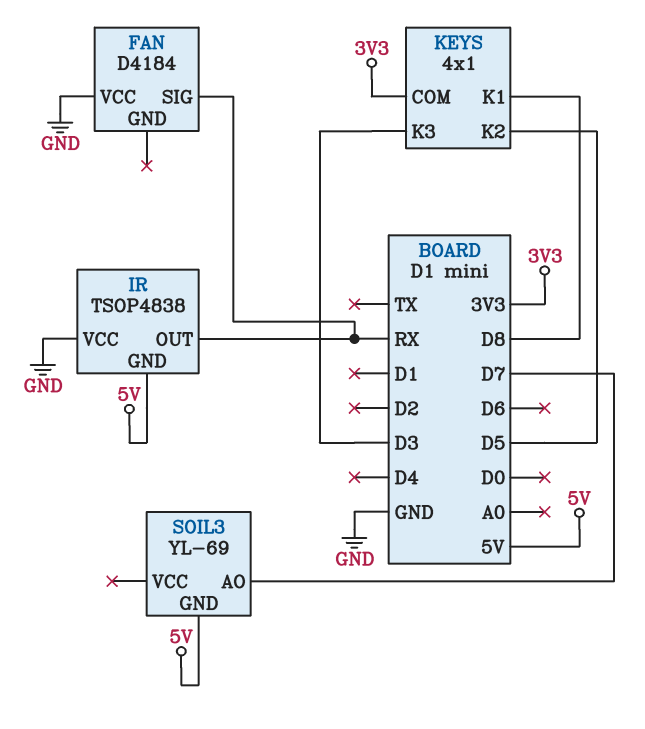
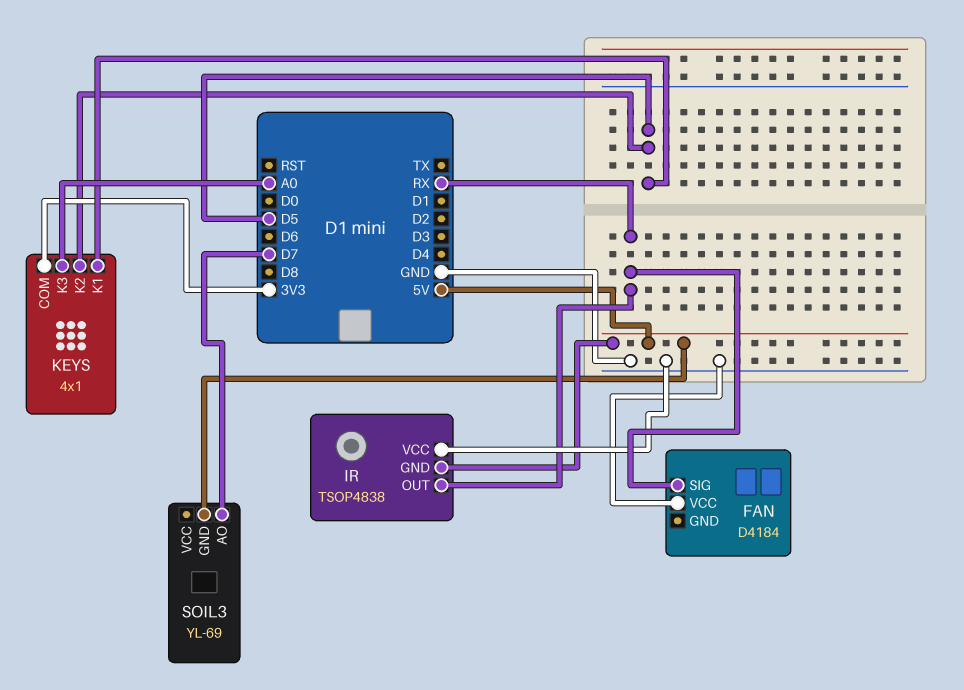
KEYS pin K1: D8 -> D5
KEYS pin K3: D3 -> A0

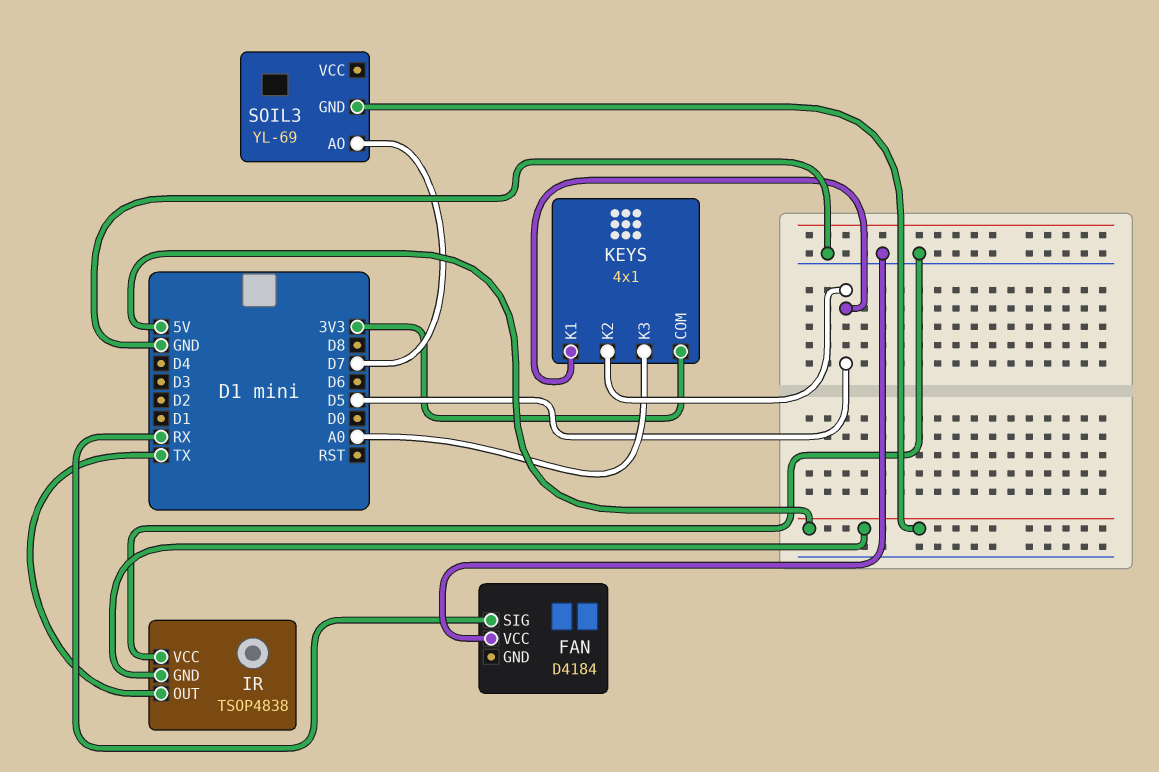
IR pin OUT: RX -> TX

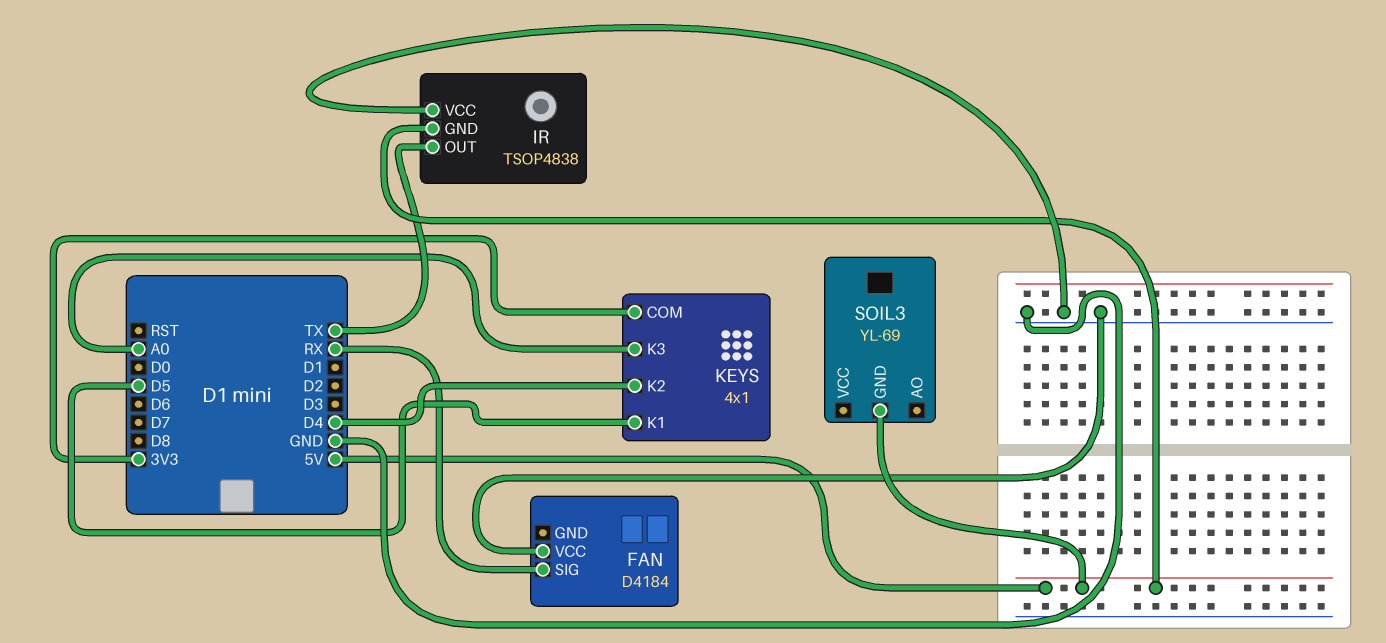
KEYS pin K2: D5 -> D4
SOIL3 pin AO: D7 -> none

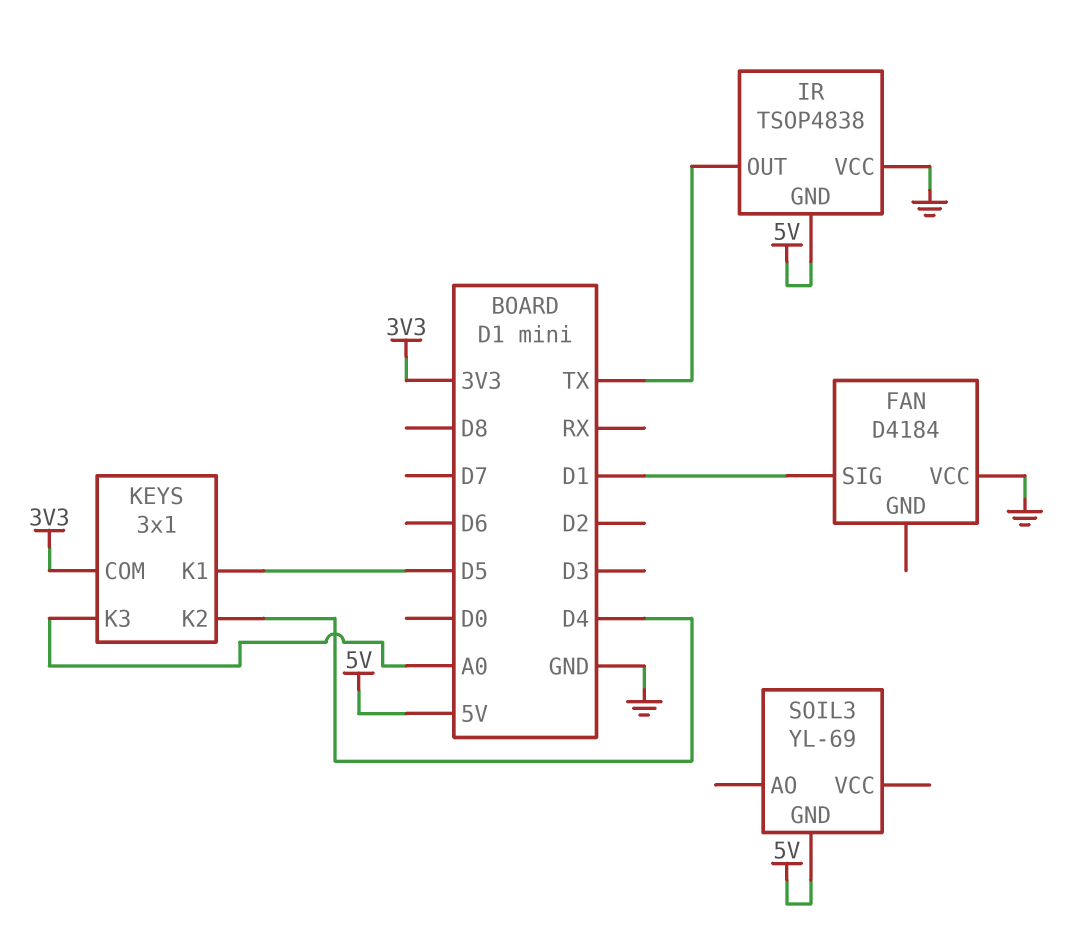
FAN pin SIG: RX -> D1
KEYS: 4x1 -> 3x1

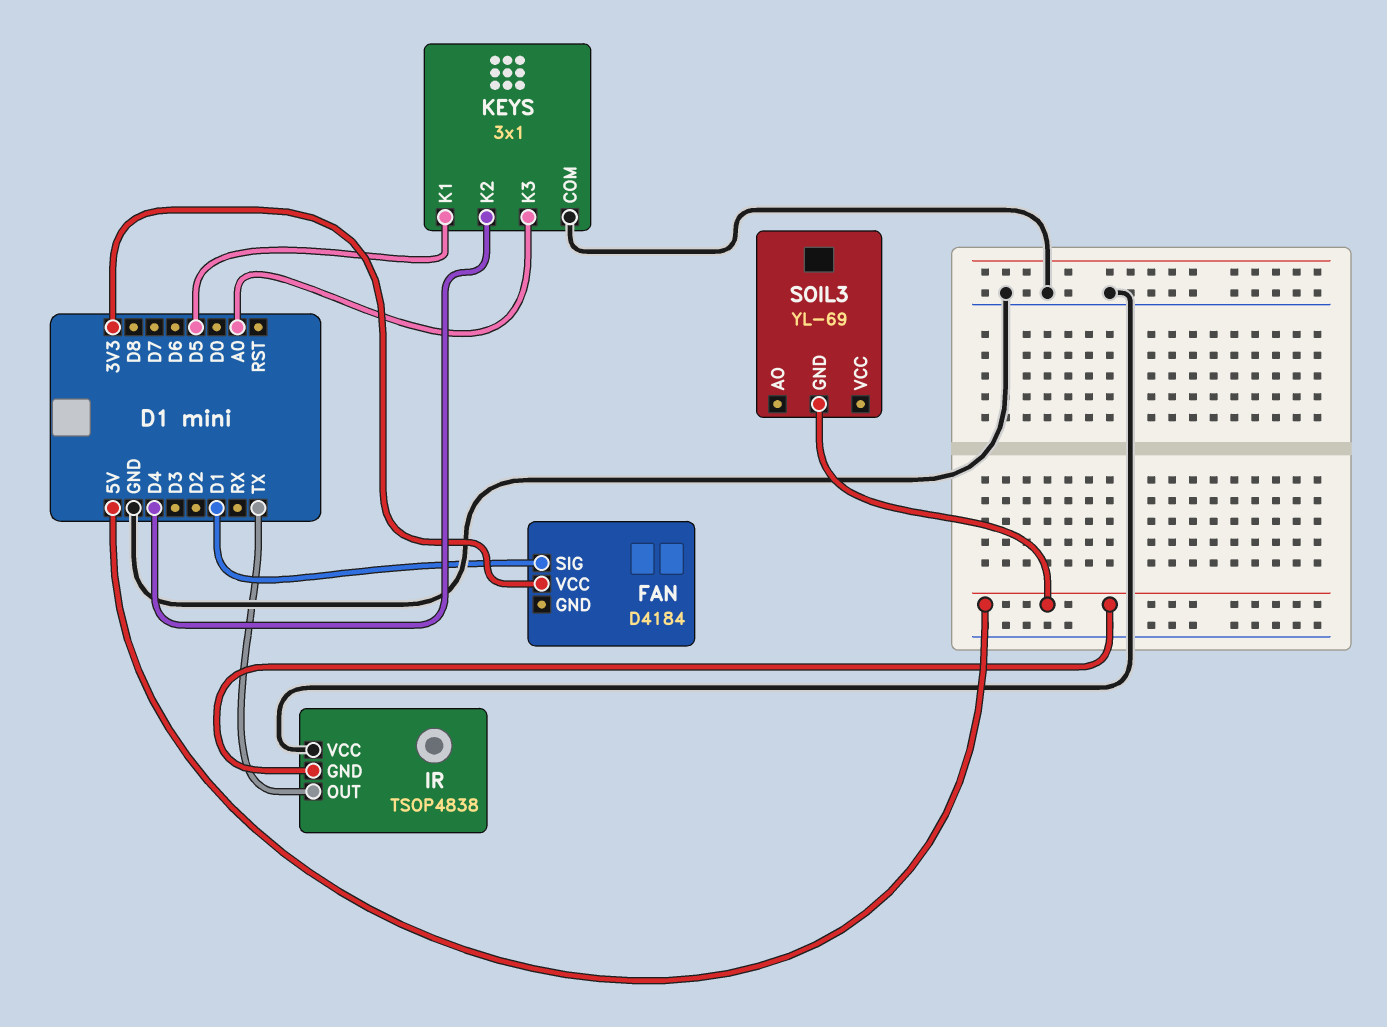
FAN pin VCC: GND -> 3V3
KEYS pin COM: 3V3 -> GND

